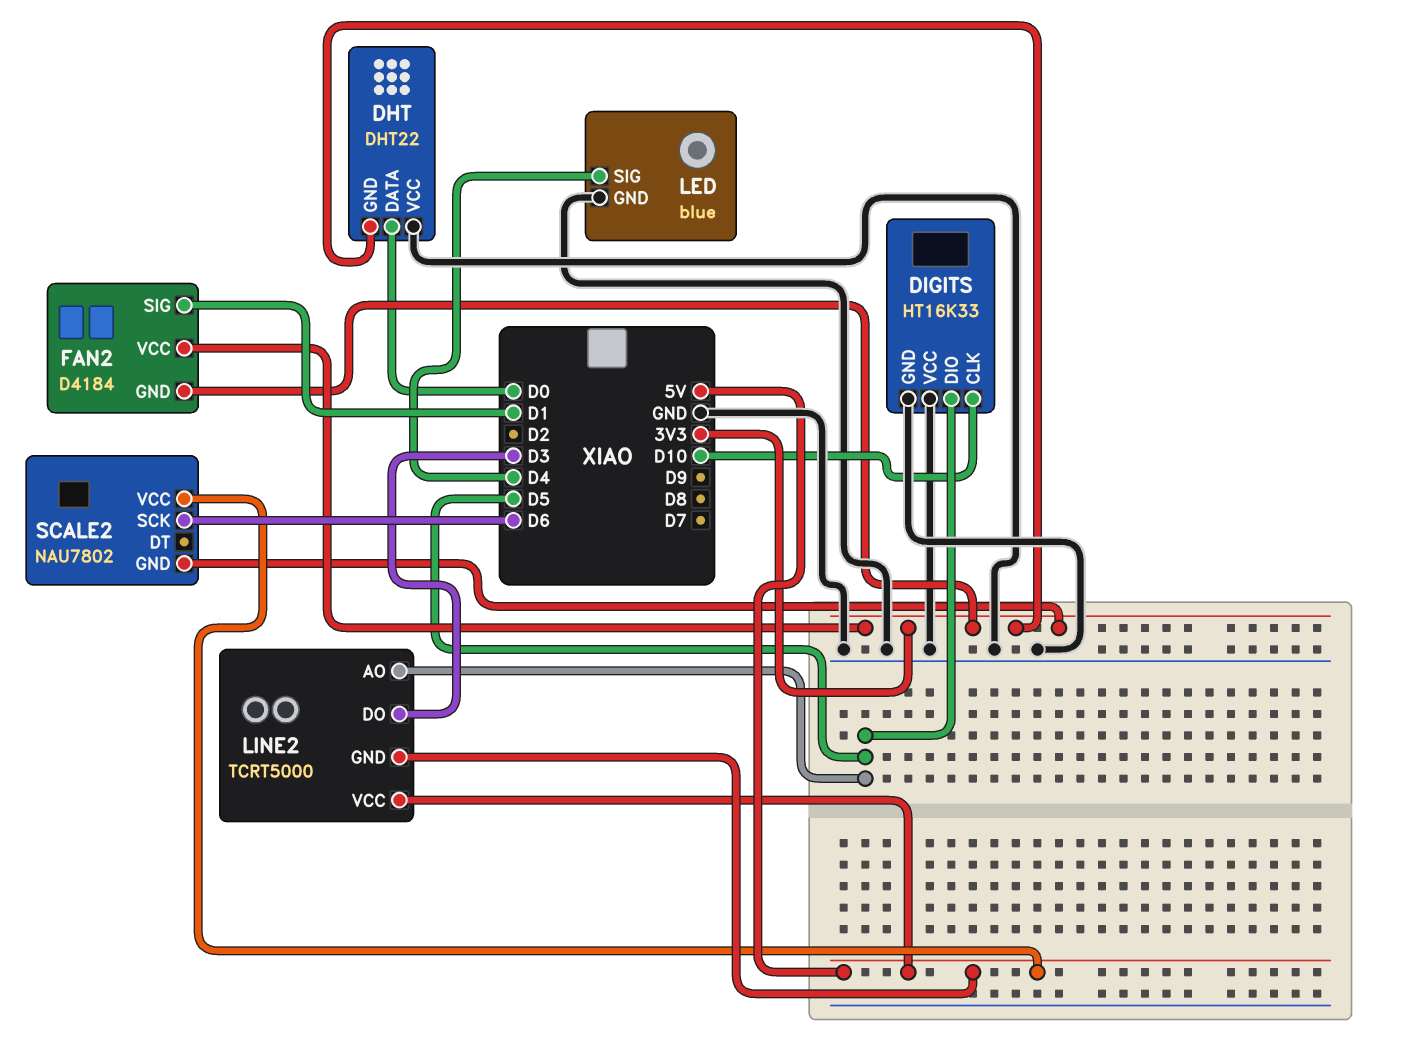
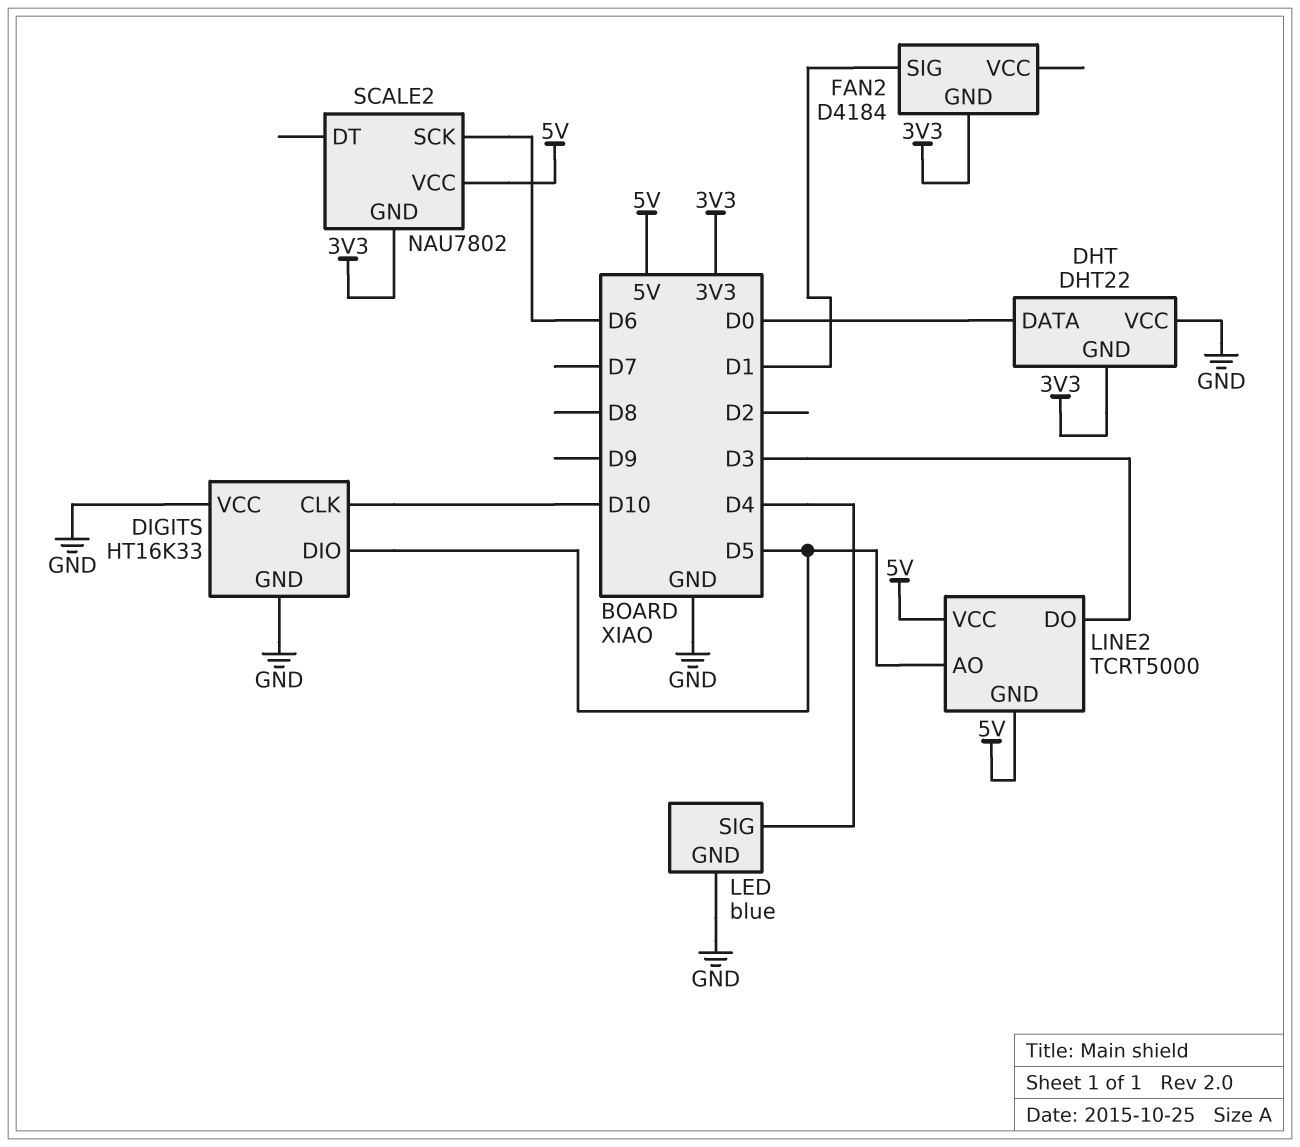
FAN2 pin VCC: 3V3 -> none

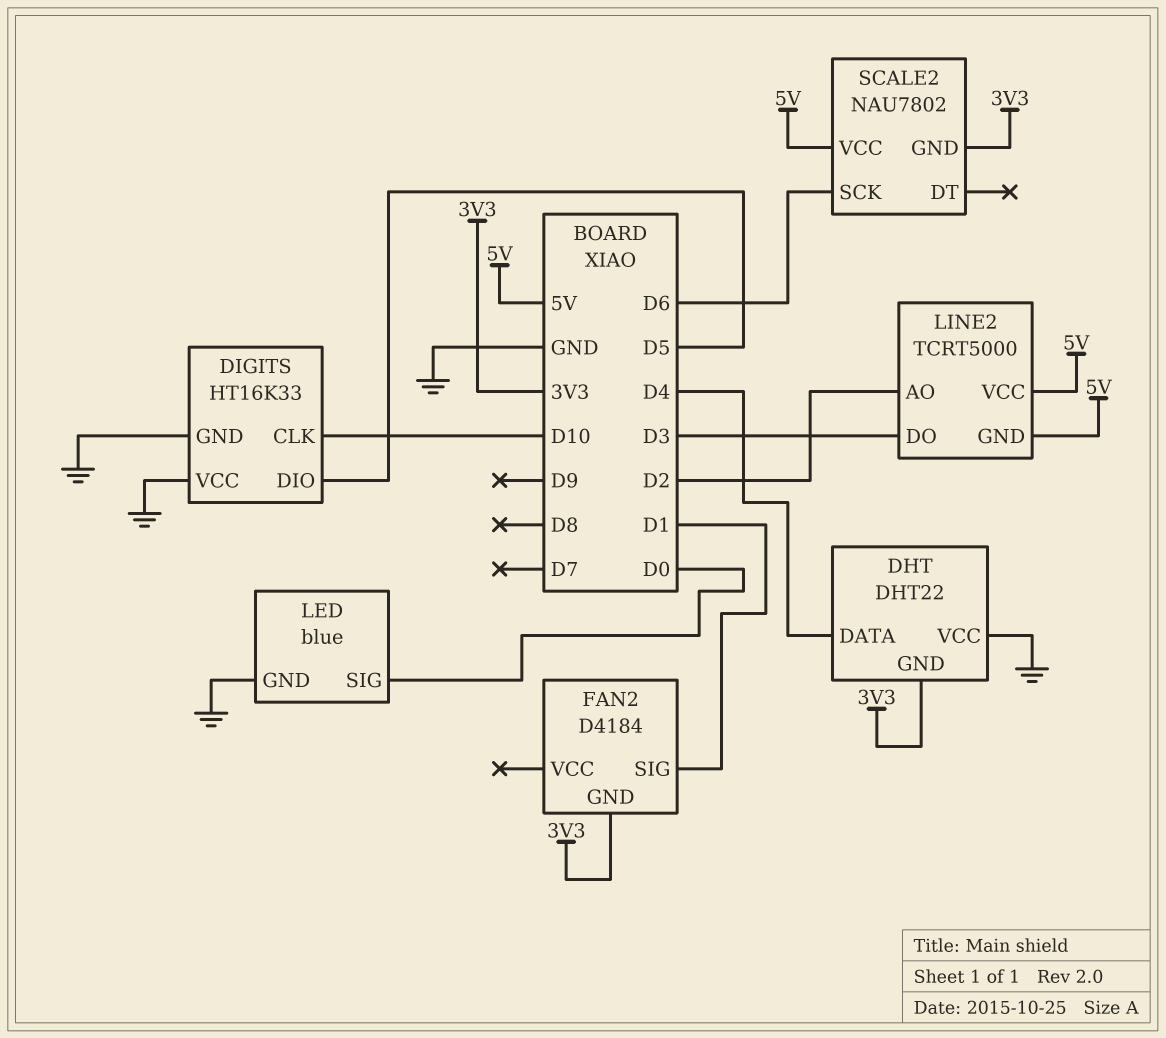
DHT pin DATA: D0 -> D4
LED pin SIG: D4 -> D0
LINE2 pin AO: D5 -> D2

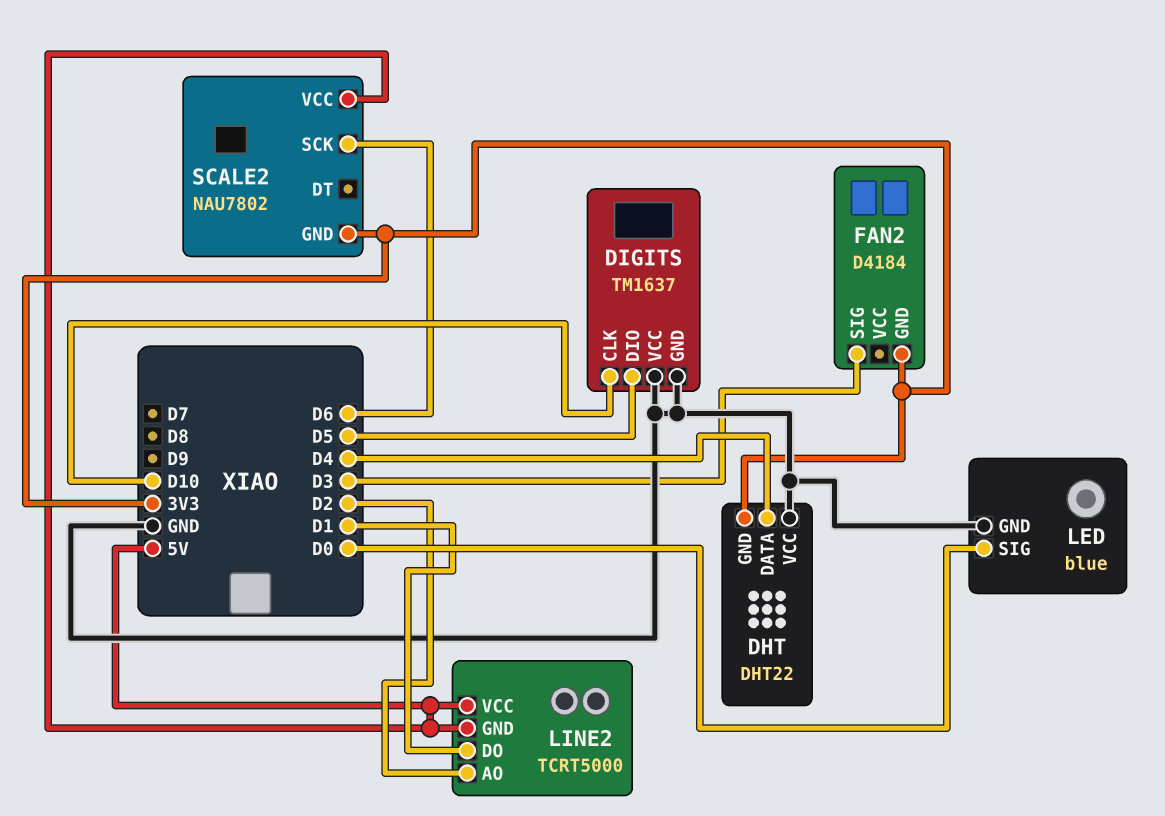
DIGITS: HT16K33 -> TM1637
FAN2 pin SIG: D1 -> D3
LINE2 pin DO: D3 -> D1

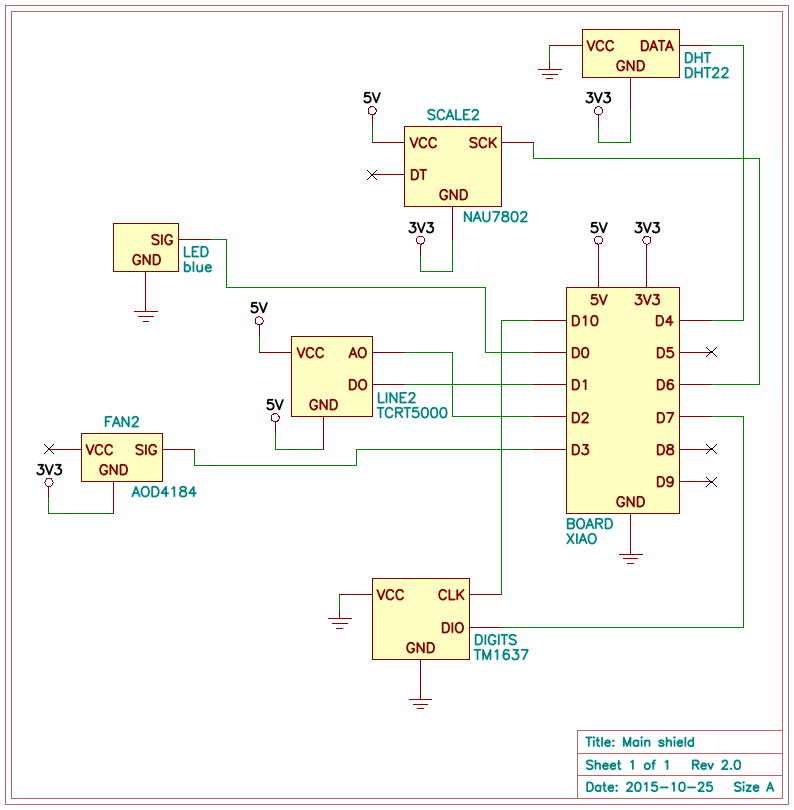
DIGITS pin DIO: D5 -> D7
FAN2: D4184 -> AOD4184

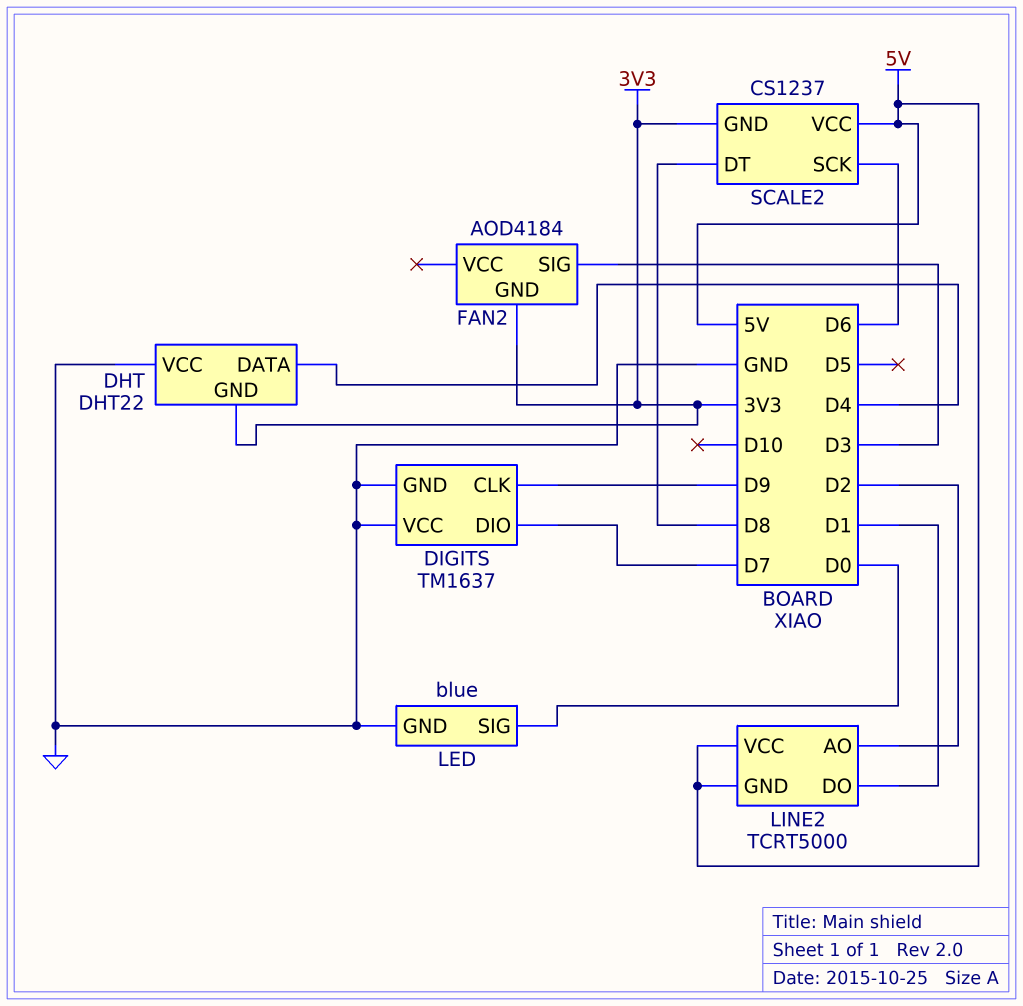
DIGITS pin CLK: D10 -> D9
SCALE2: NAU7802 -> CS1237
SCALE2 pin DT: none -> D8

